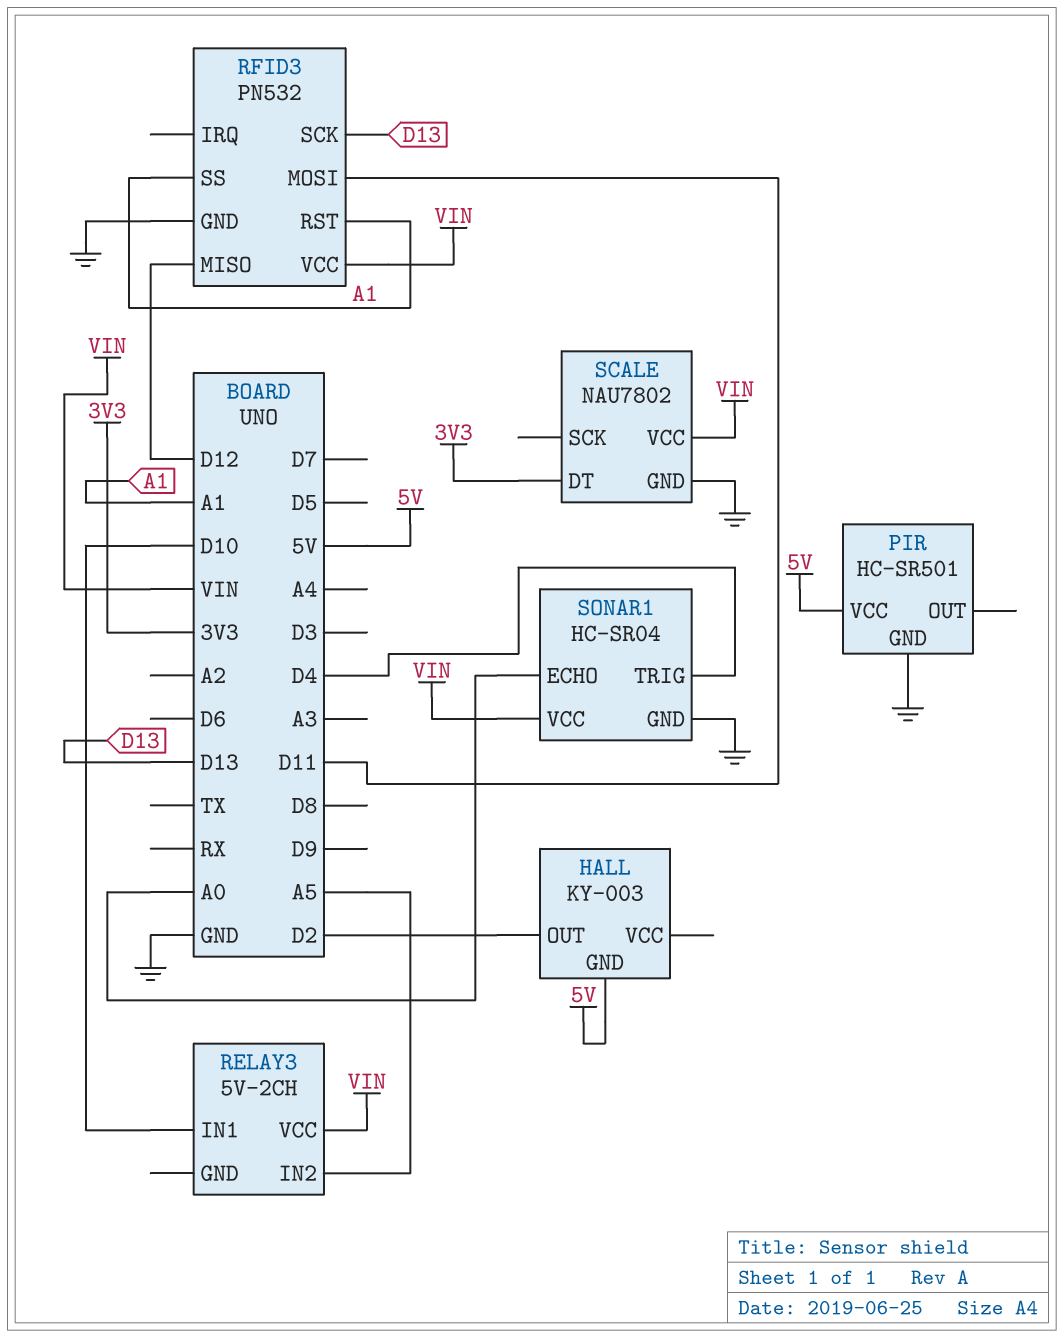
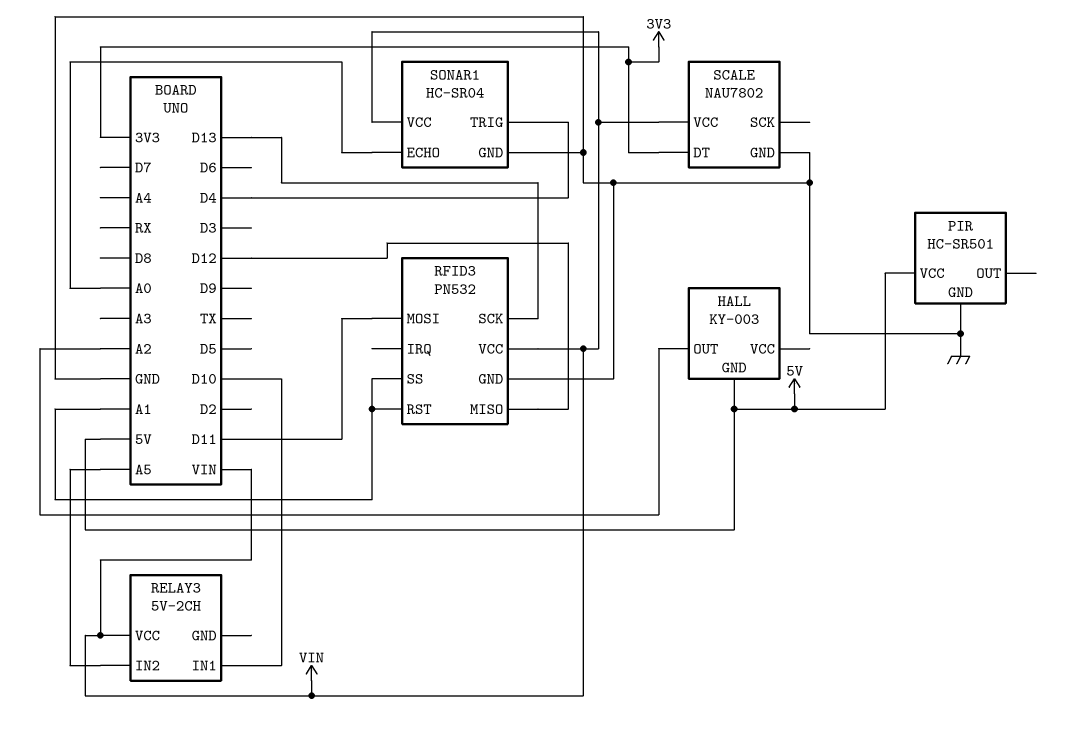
HALL pin OUT: D2 -> A2

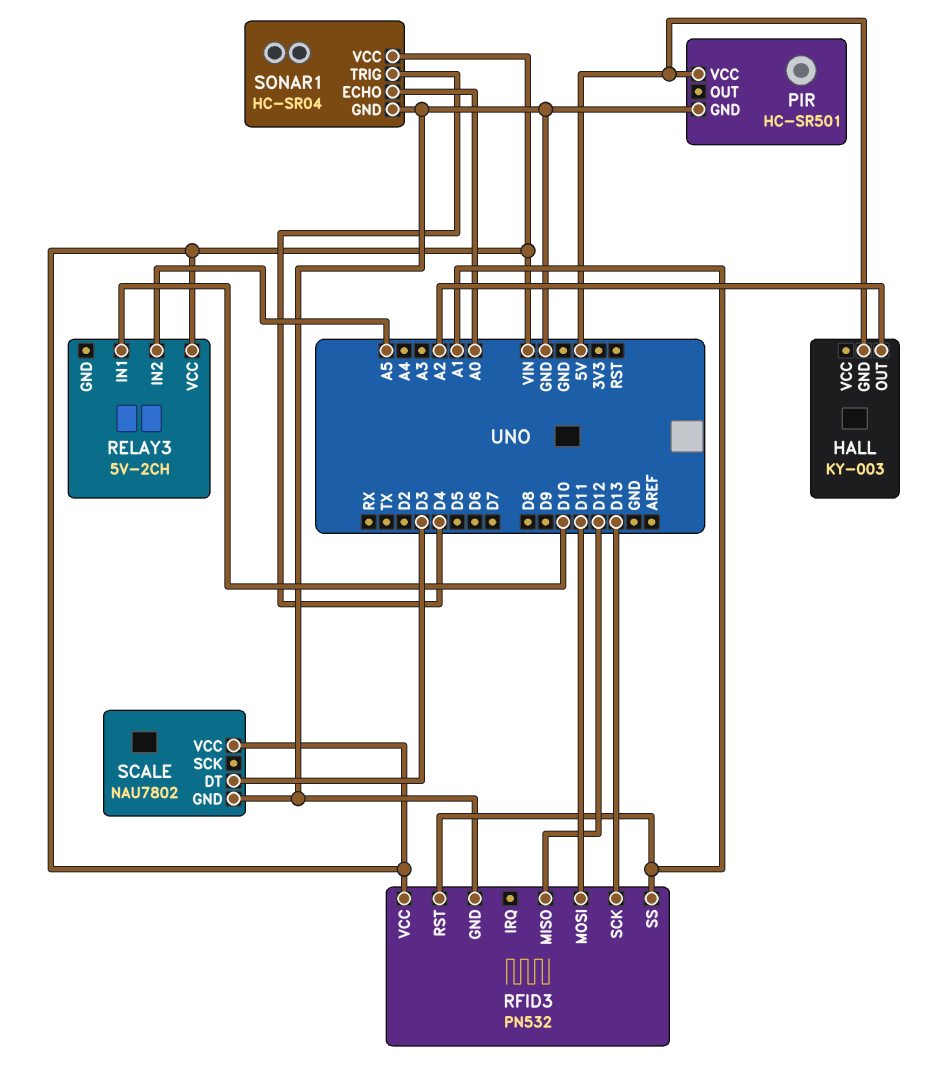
SCALE pin DT: 3V3 -> D3

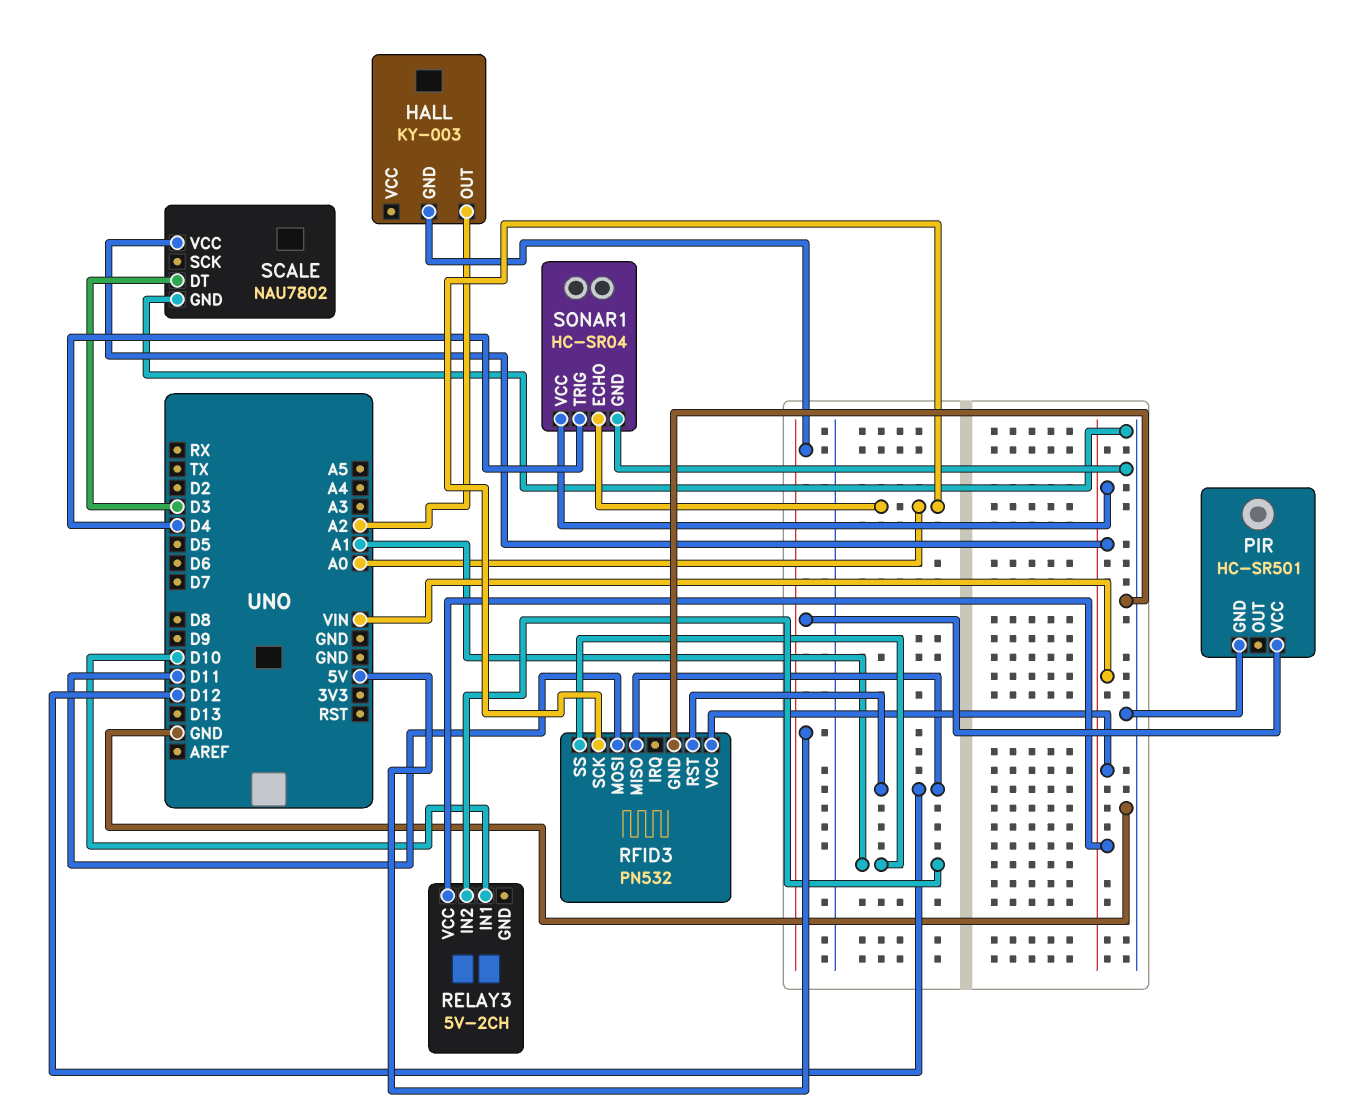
RELAY3 pin IN2: A5 -> A1
RFID3 pin RST: A1 -> D12
RFID3 pin SCK: D13 -> A0

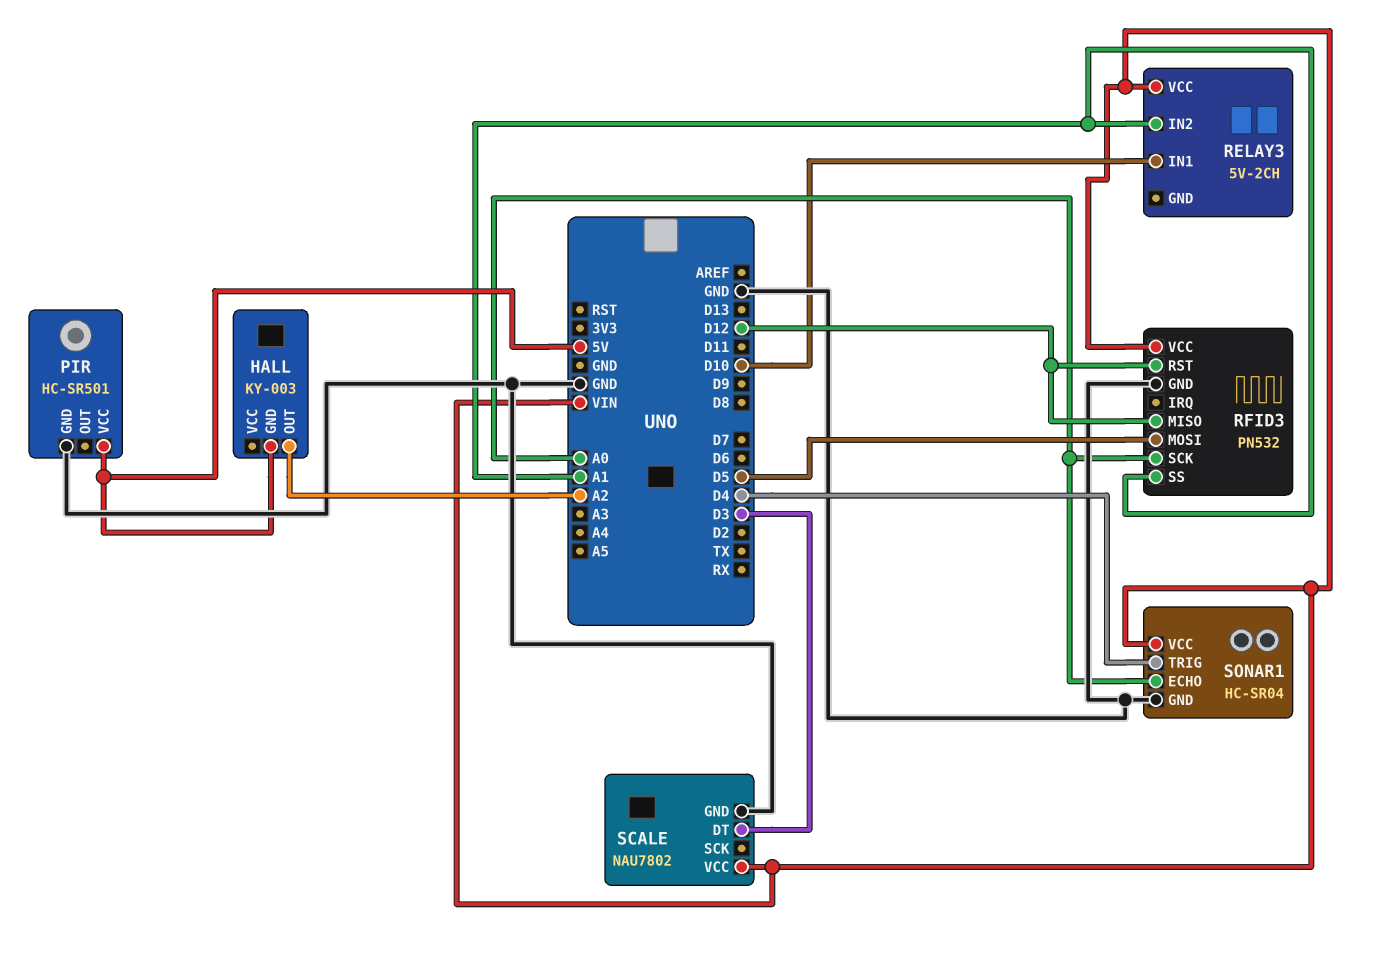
RFID3 pin MOSI: D11 -> D5

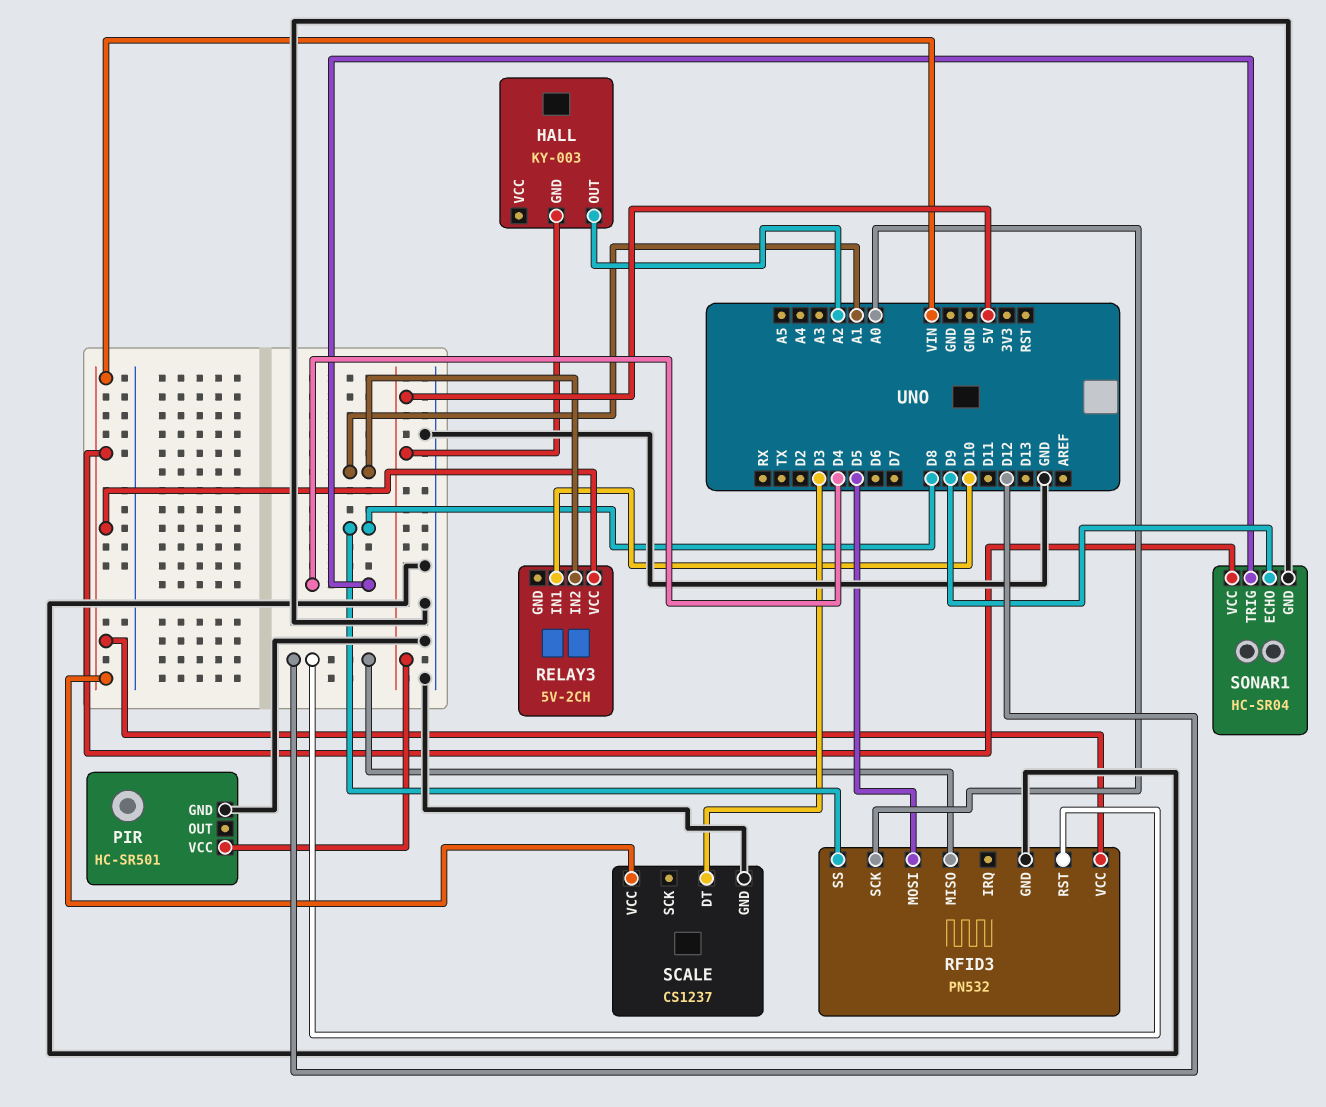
RFID3 pin SS: A1 -> D8
SCALE: NAU7802 -> CS1237
SONAR1 pin ECHO: A0 -> D9

